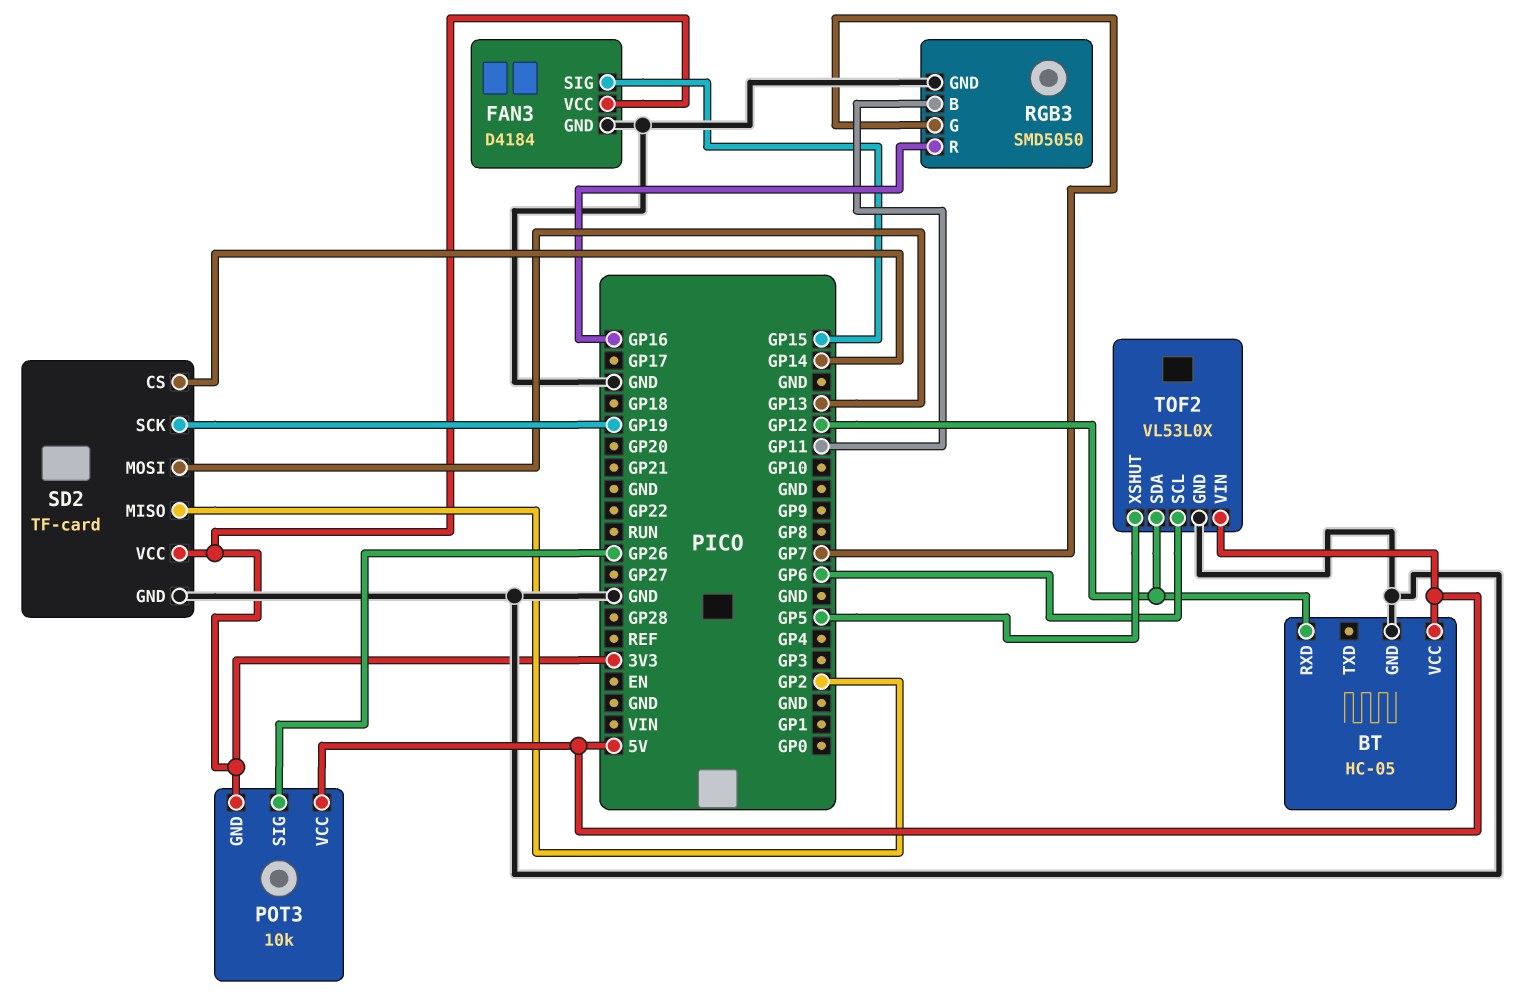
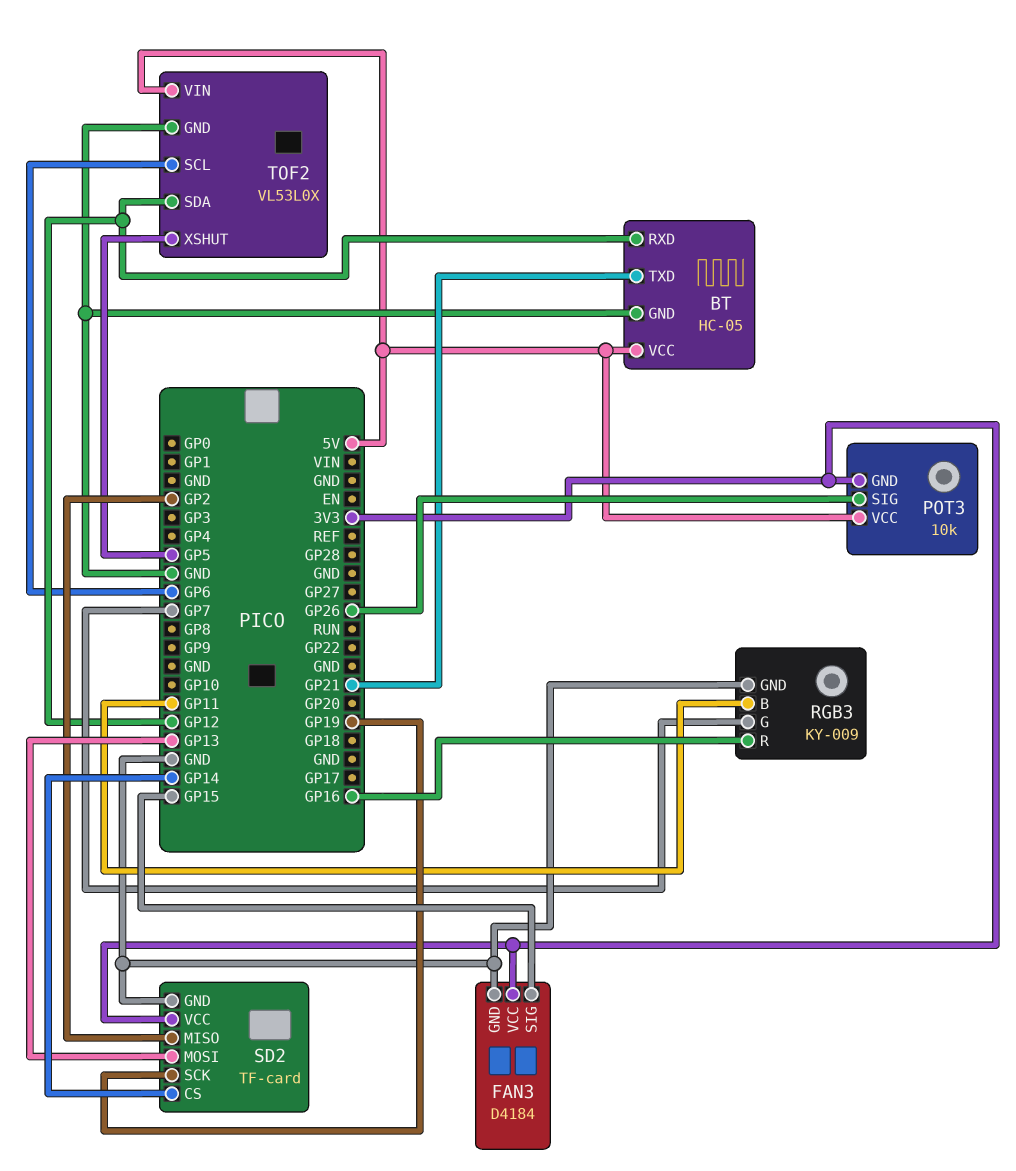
BT pin TXD: none -> GP21
RGB3: SMD5050 -> KY-009

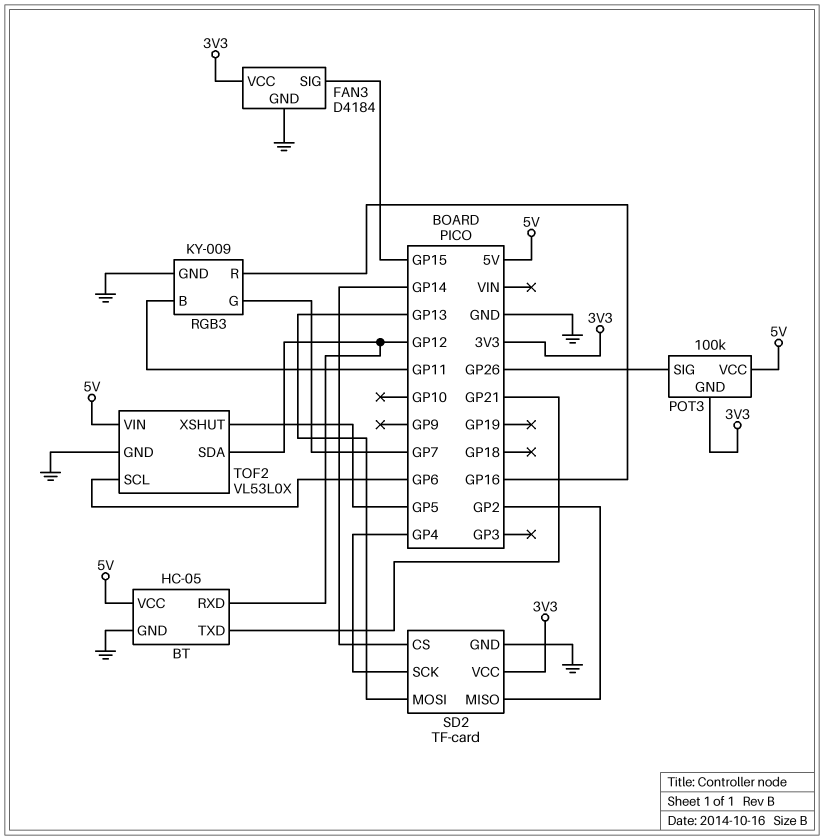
POT3: 10k -> 100k
SD2 pin SCK: GP19 -> GP4

